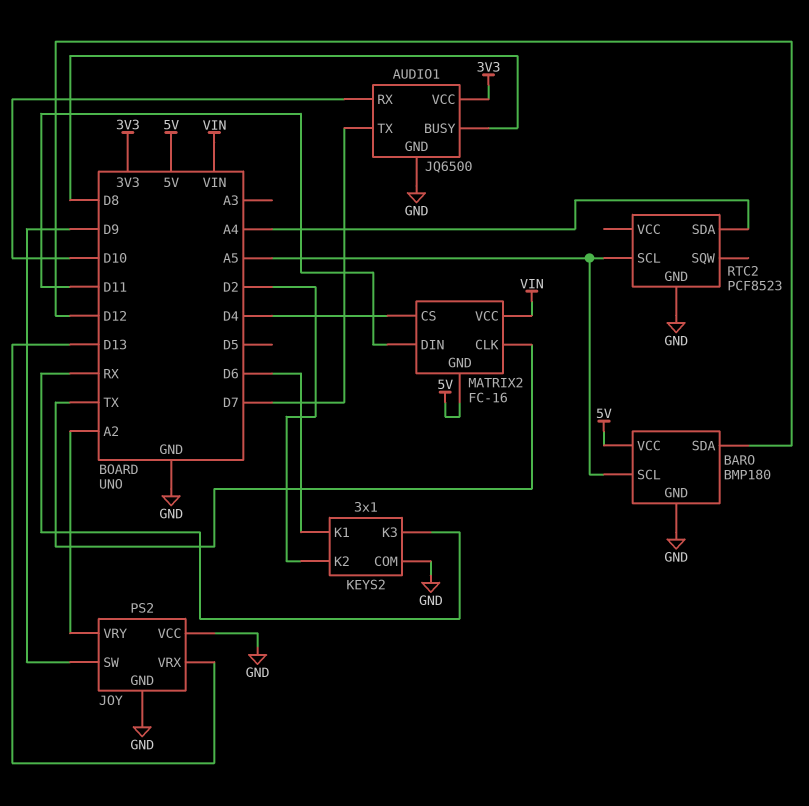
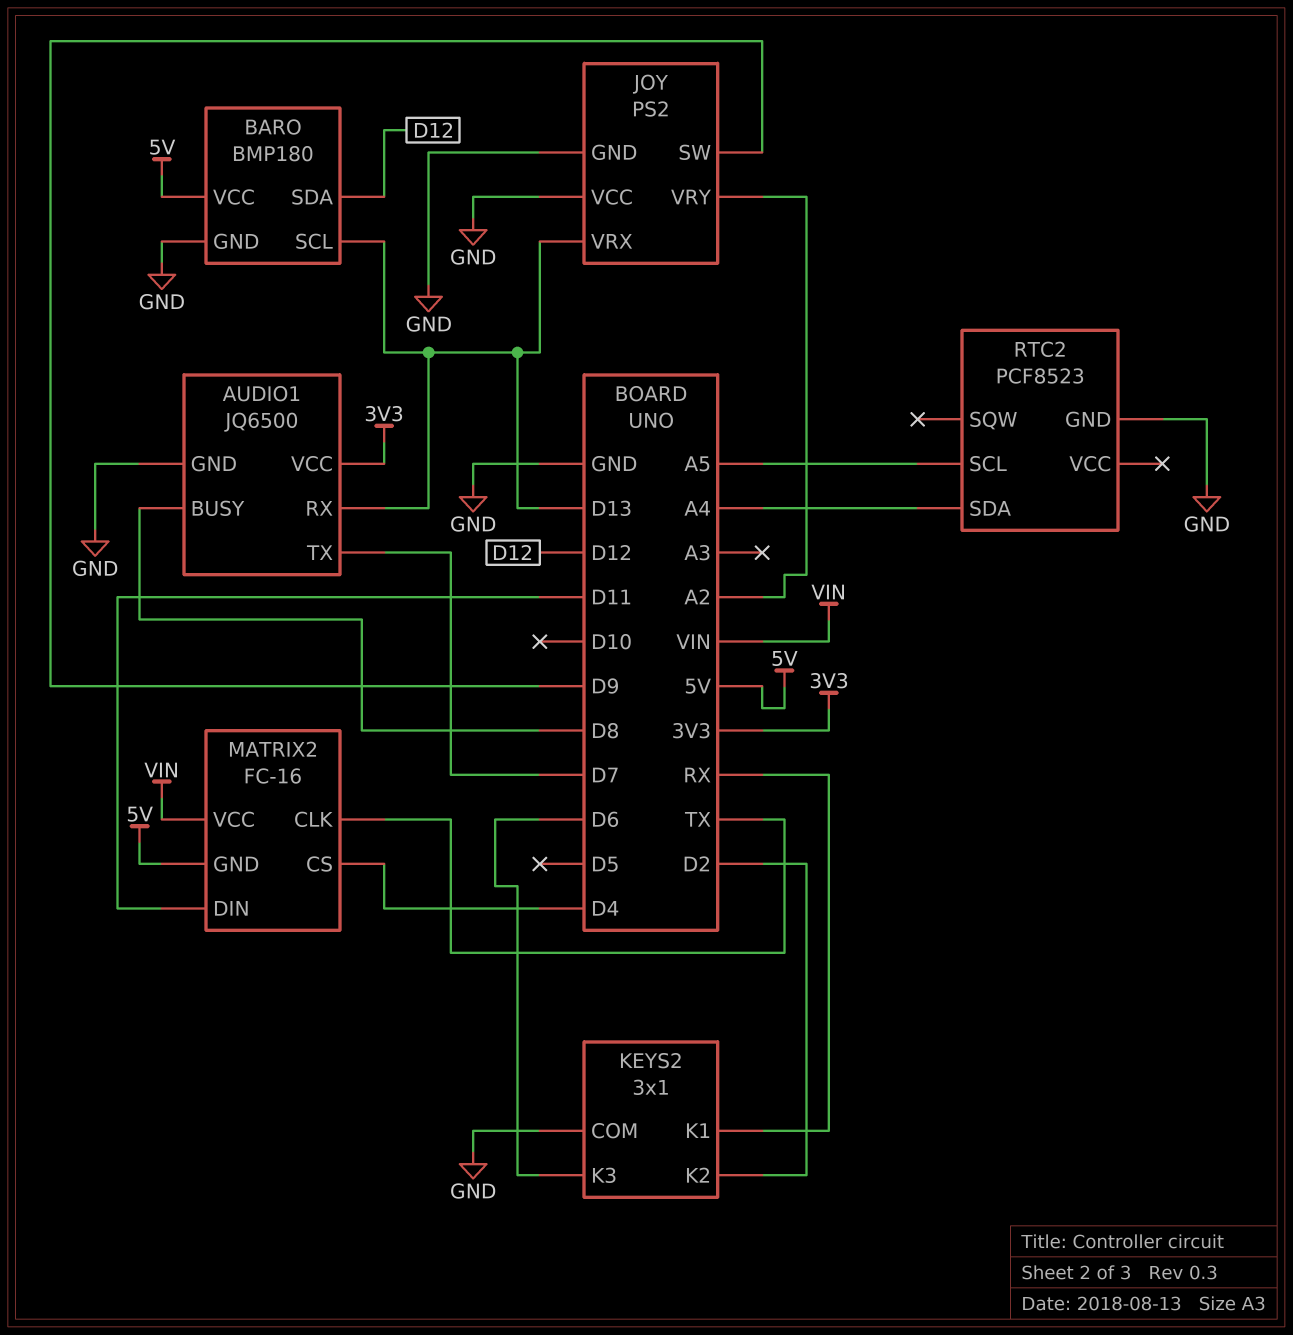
AUDIO1 pin RX: D10 -> D13
BARO pin SCL: A5 -> D13
KEYS2 pin K1: D6 -> RX
KEYS2 pin K3: RX -> D6

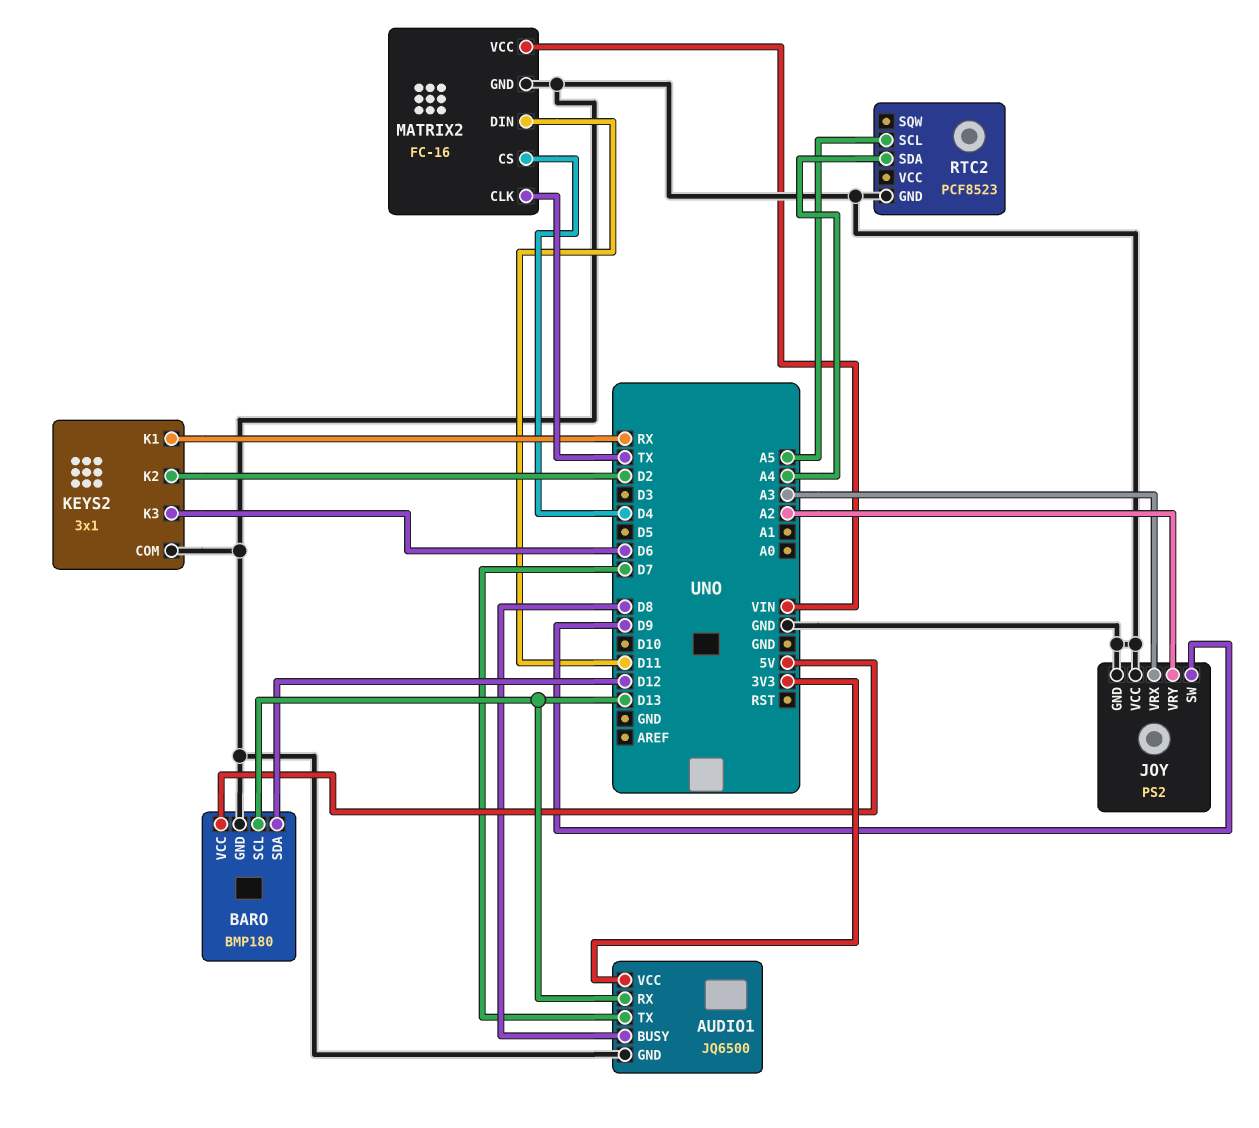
JOY pin VRX: D13 -> A3
MATRIX2 pin GND: 5V -> GND

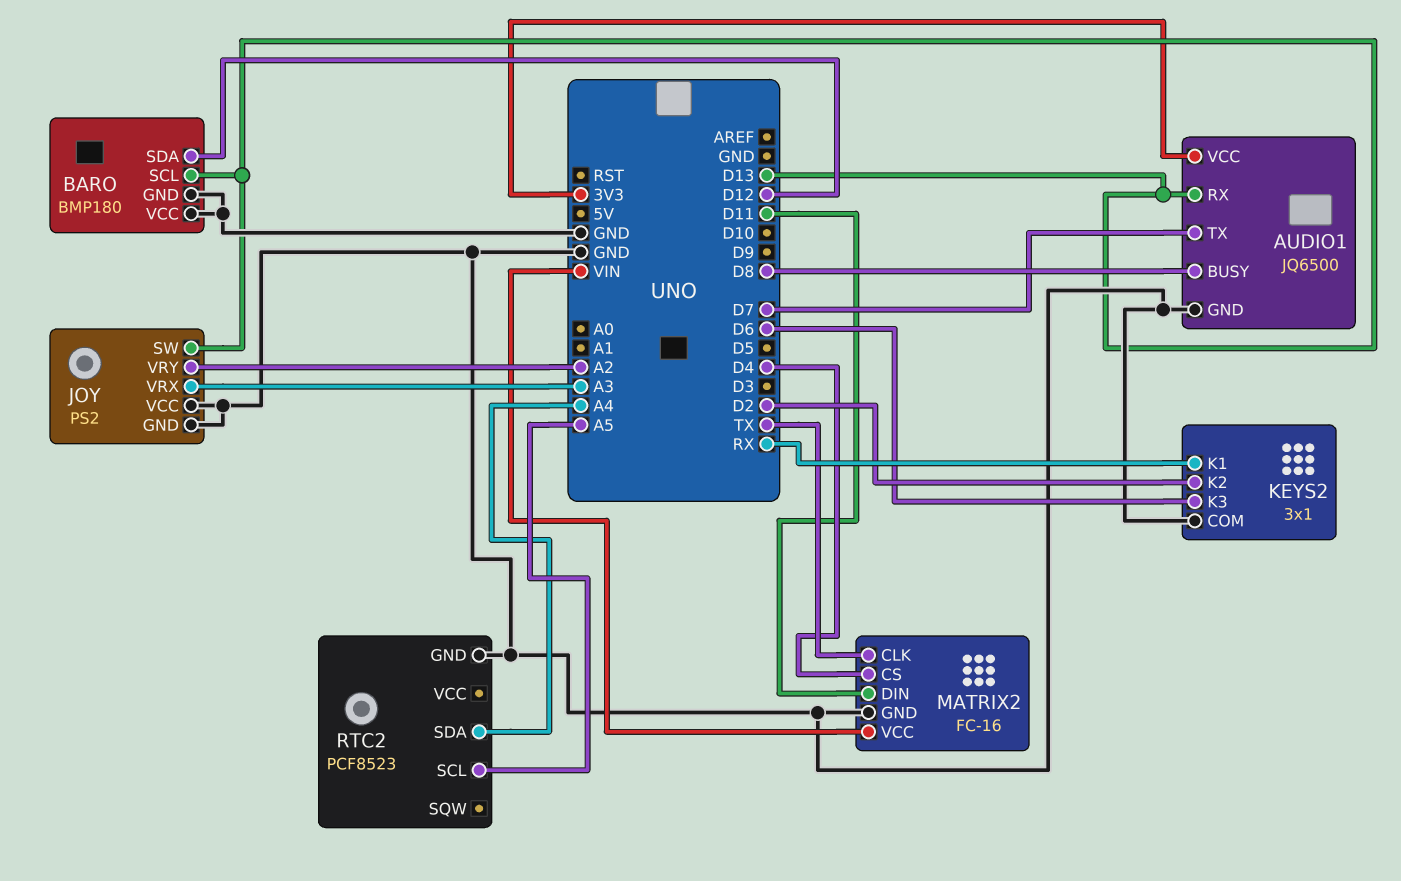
BARO pin VCC: 5V -> GND
JOY pin SW: D9 -> D13

